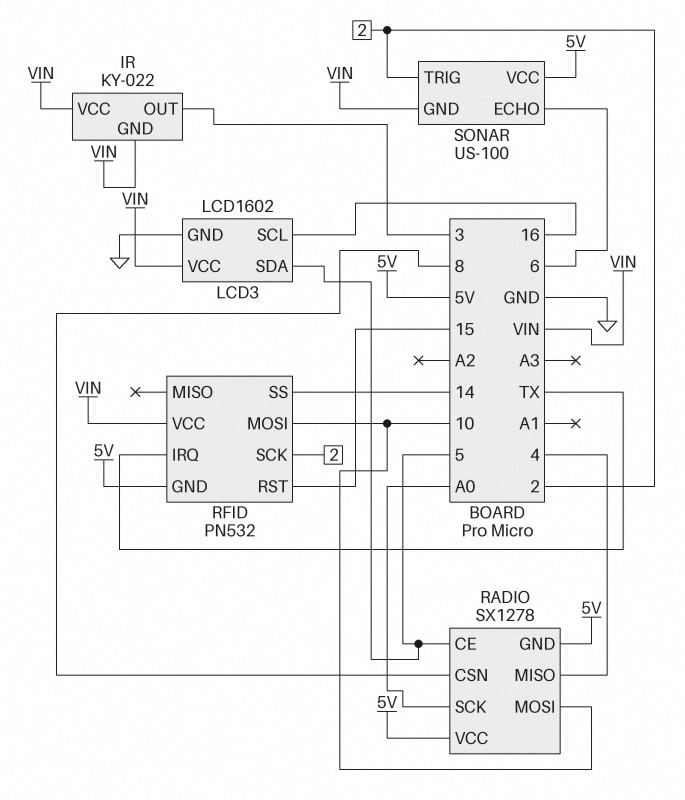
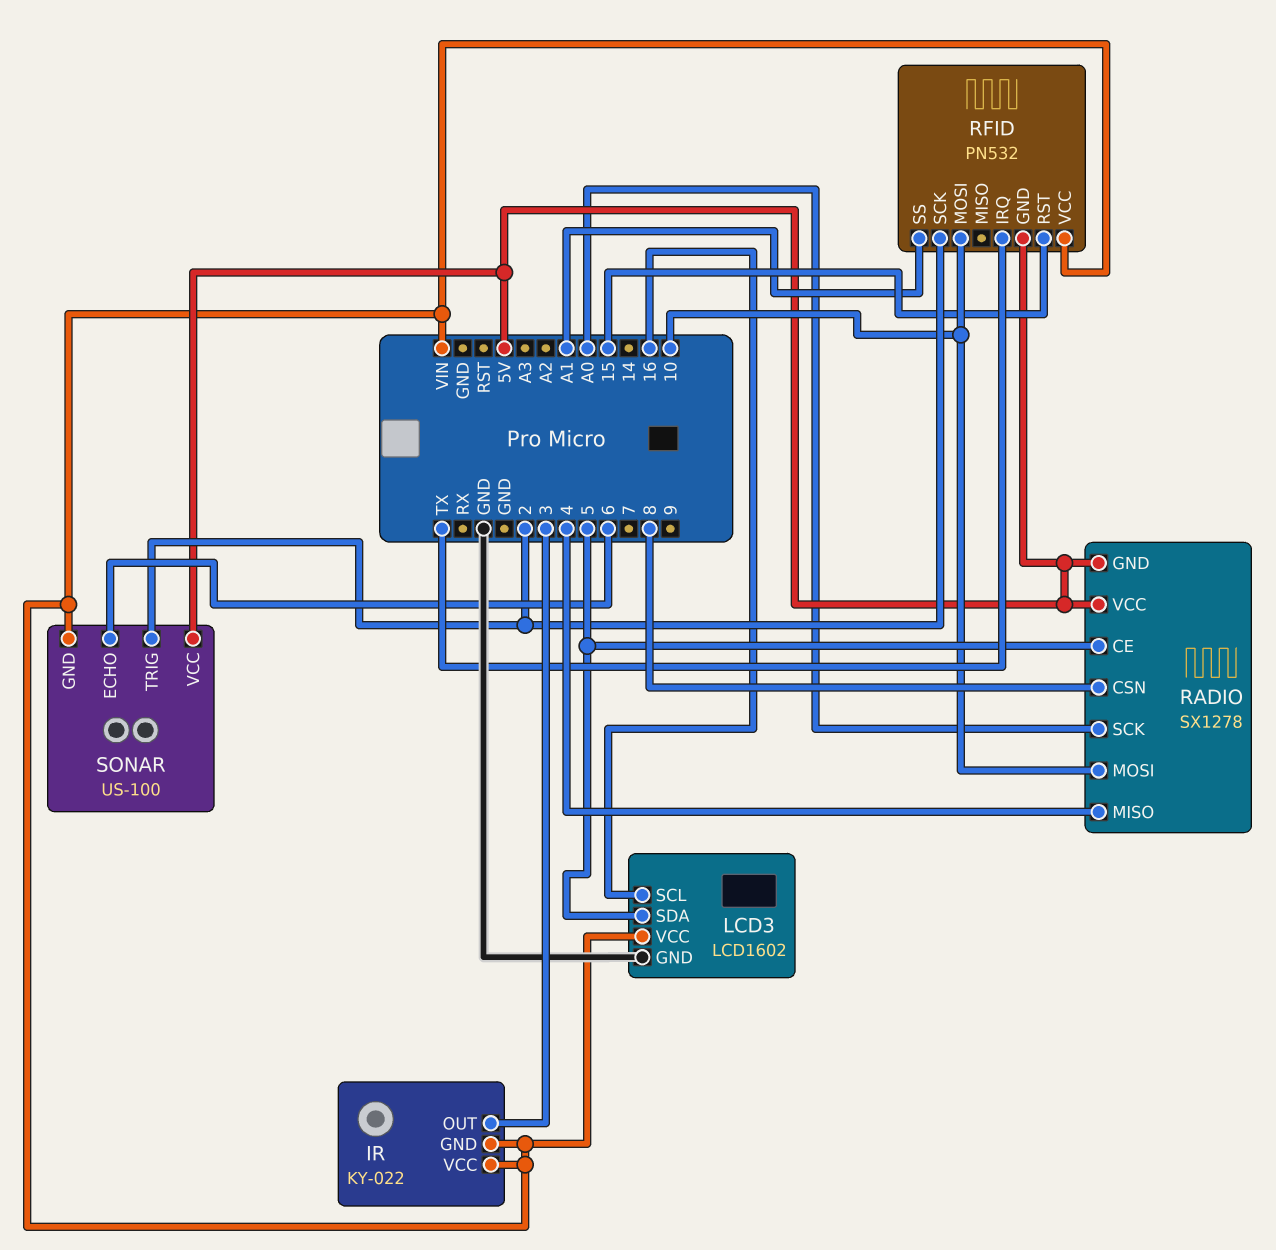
RFID pin SS: 14 -> A1

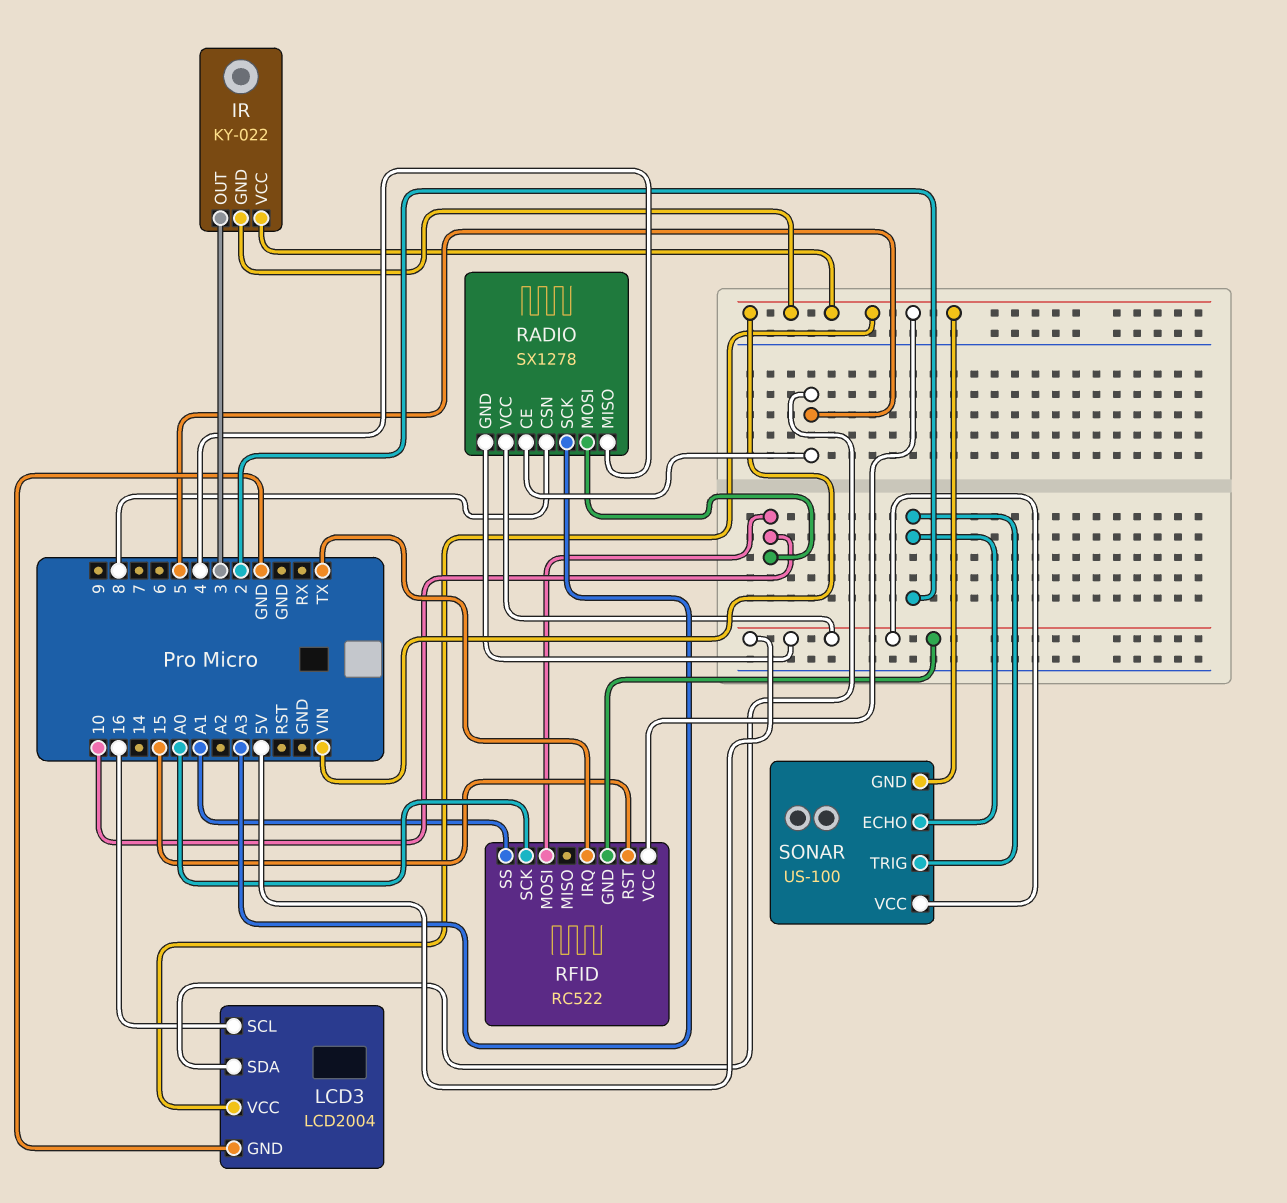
LCD3: LCD1602 -> LCD2004
RADIO pin SCK: A0 -> A3
RFID: PN532 -> RC522
RFID pin SCK: 2 -> A0
SONAR pin ECHO: 6 -> 2

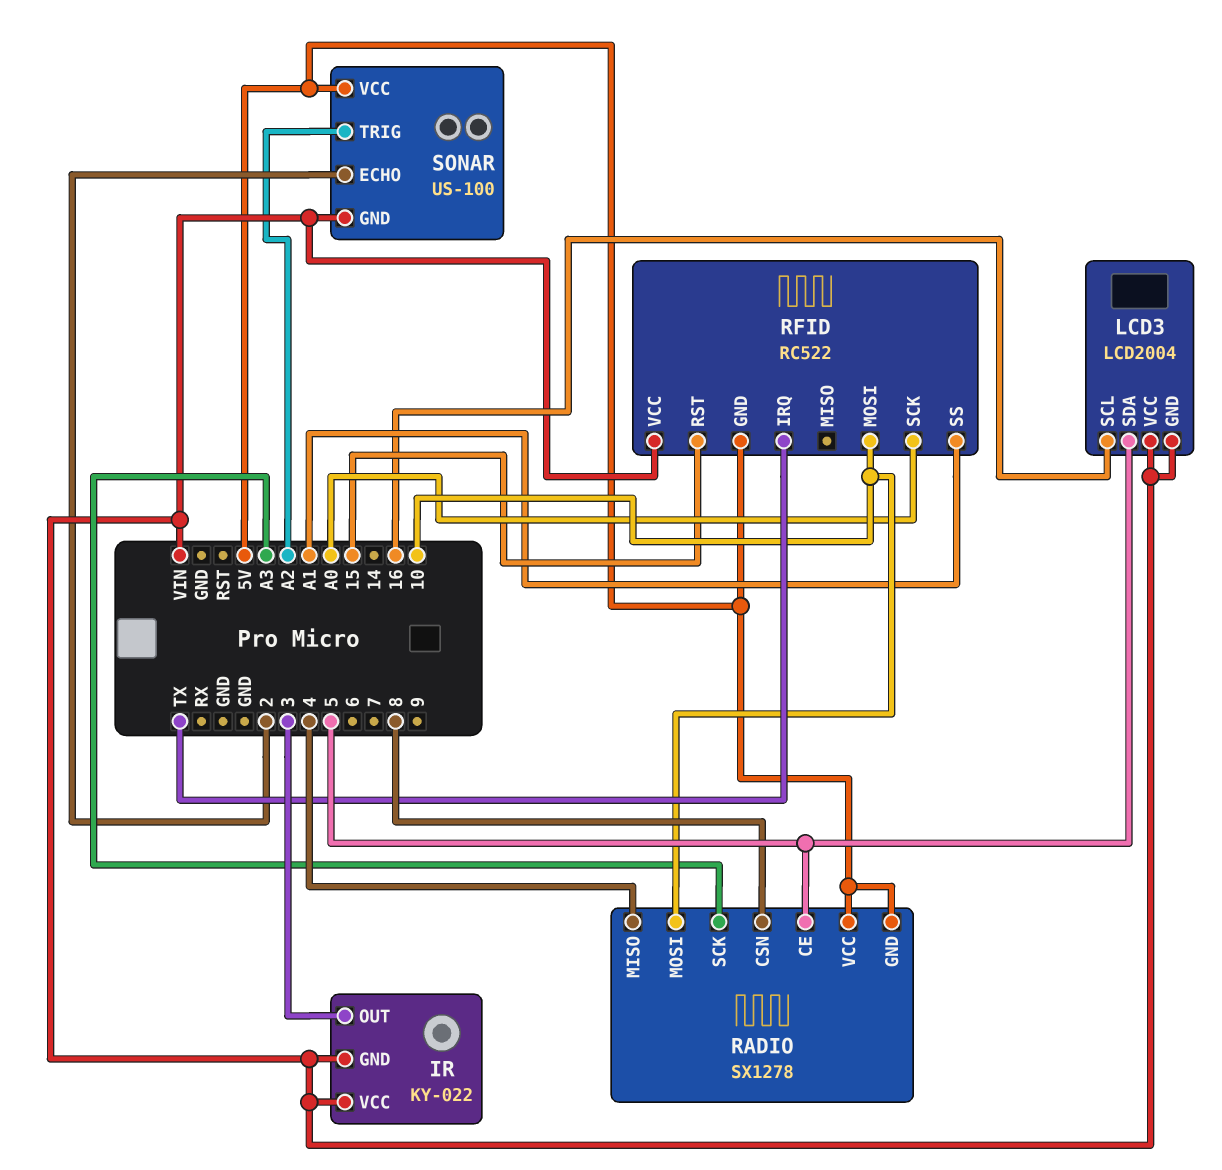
LCD3 pin GND: GND -> VIN
SONAR pin TRIG: 2 -> A2

